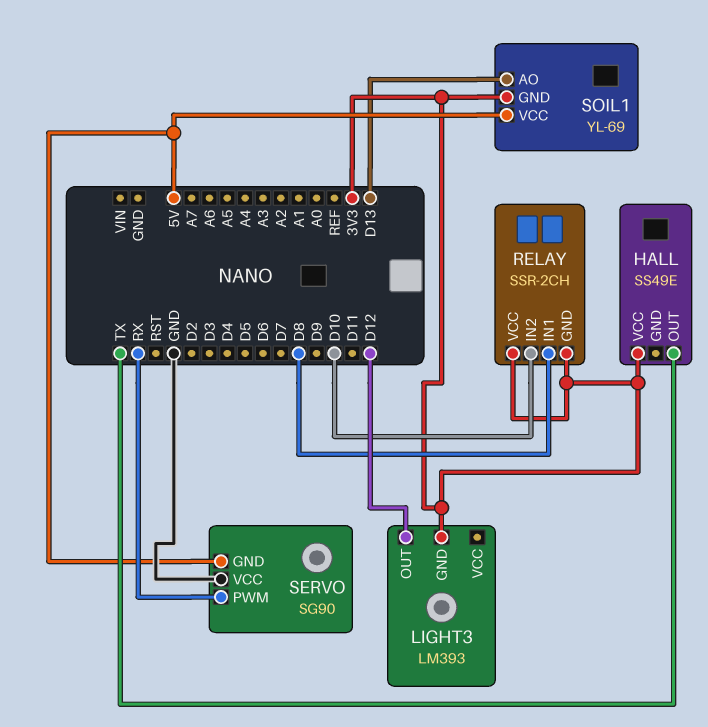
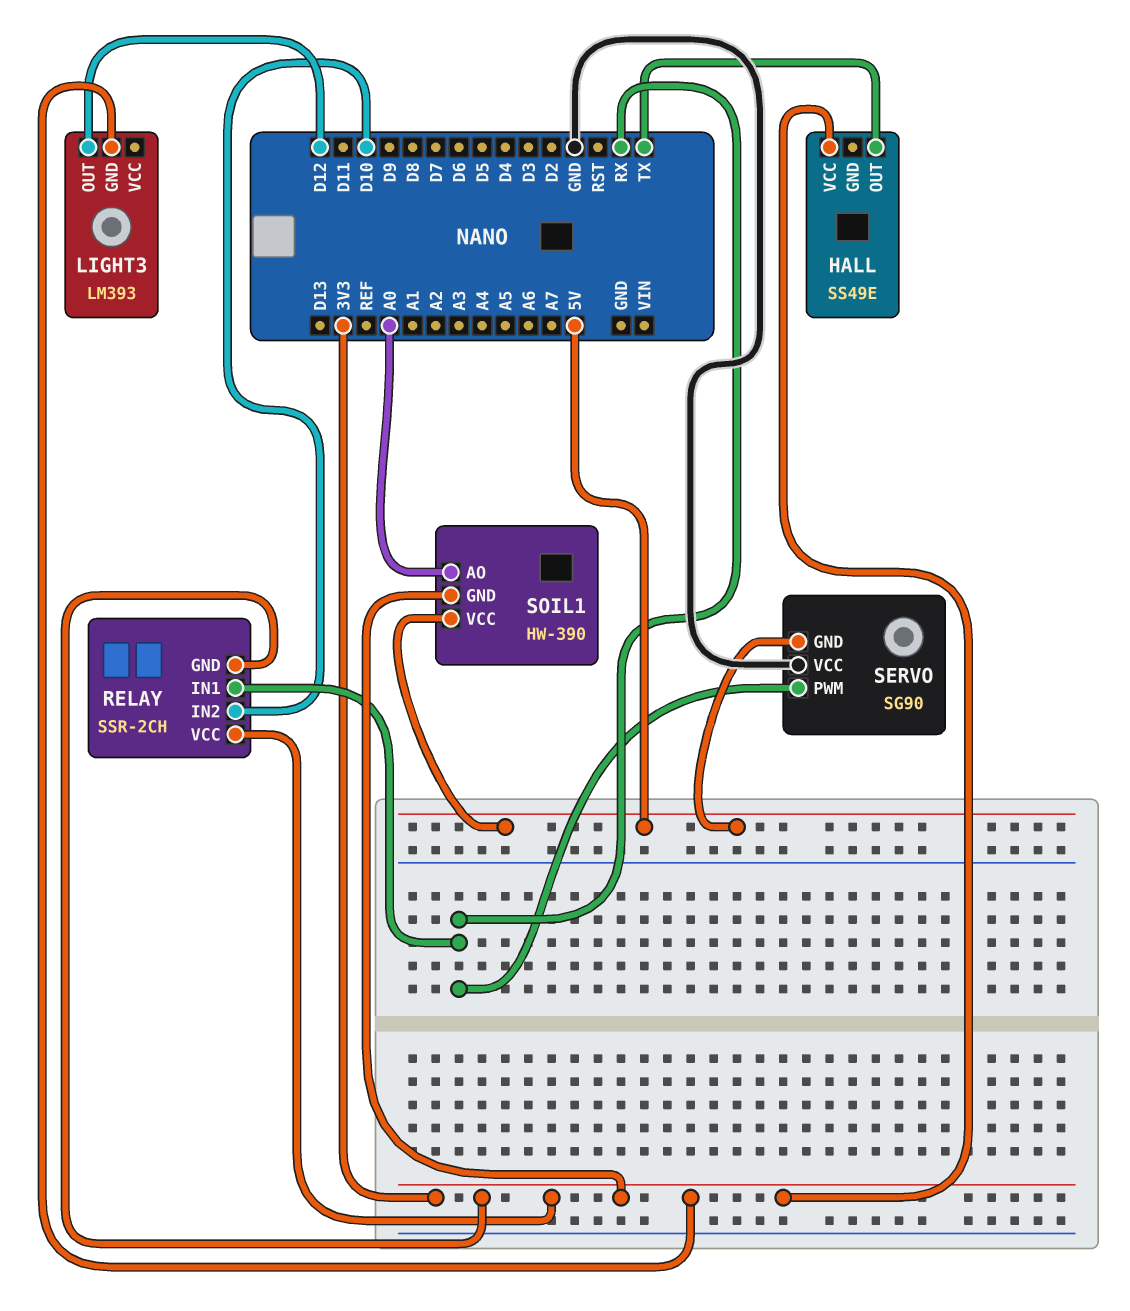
RELAY pin IN1: D8 -> RX
SOIL1: YL-69 -> HW-390
SOIL1 pin AO: D13 -> A0

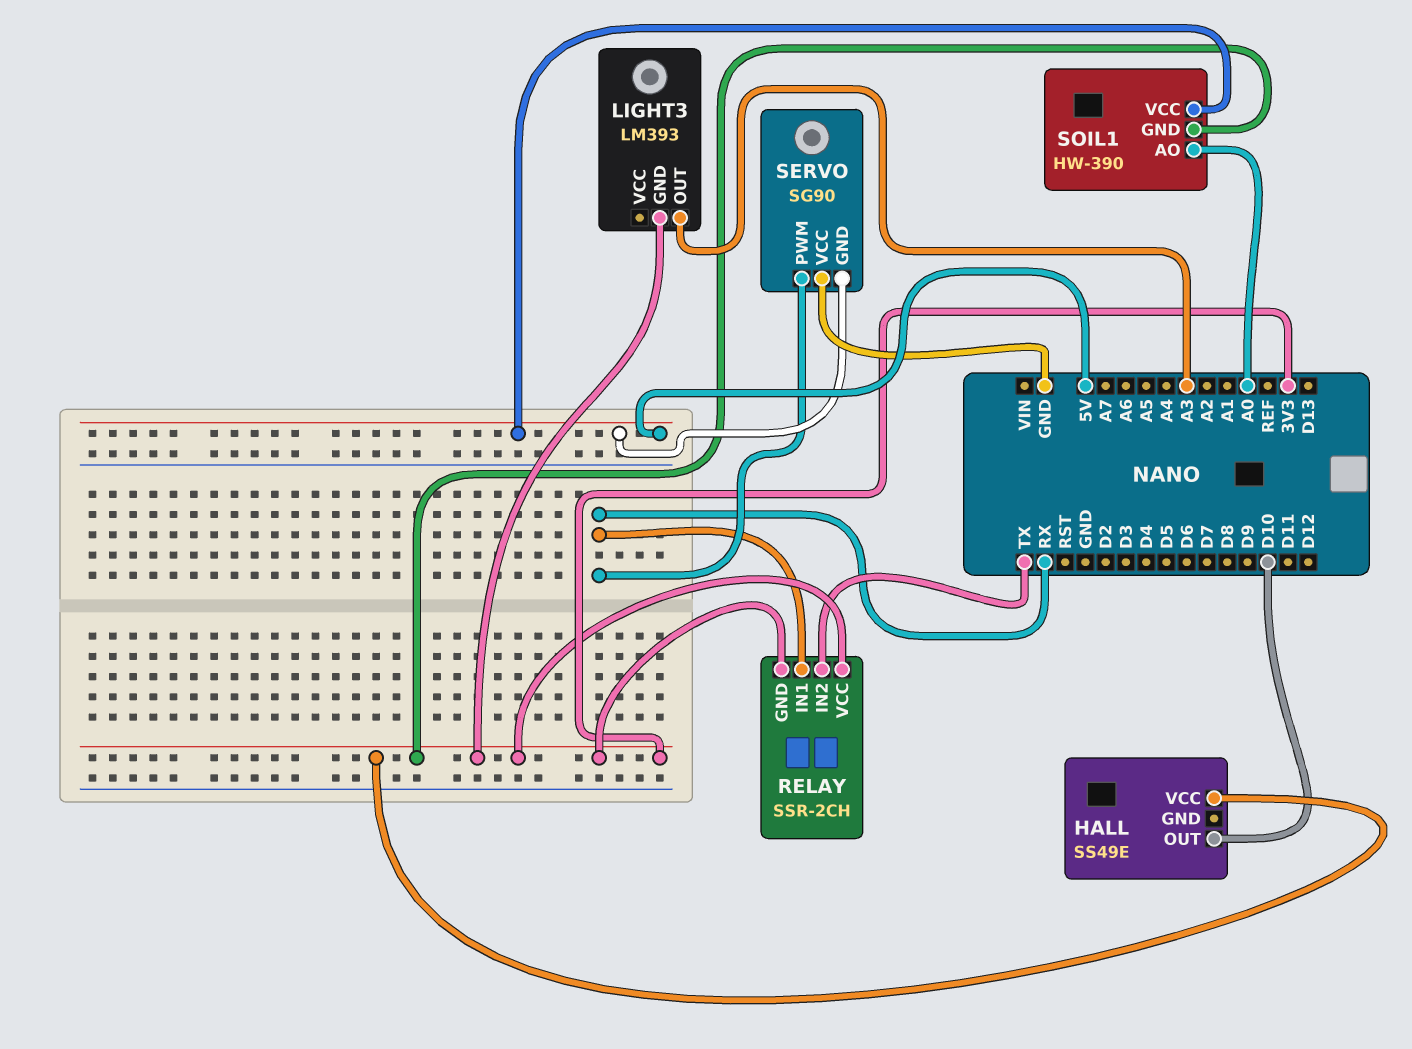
HALL pin OUT: TX -> D10
LIGHT3 pin OUT: D12 -> A3
RELAY pin IN2: D10 -> TX

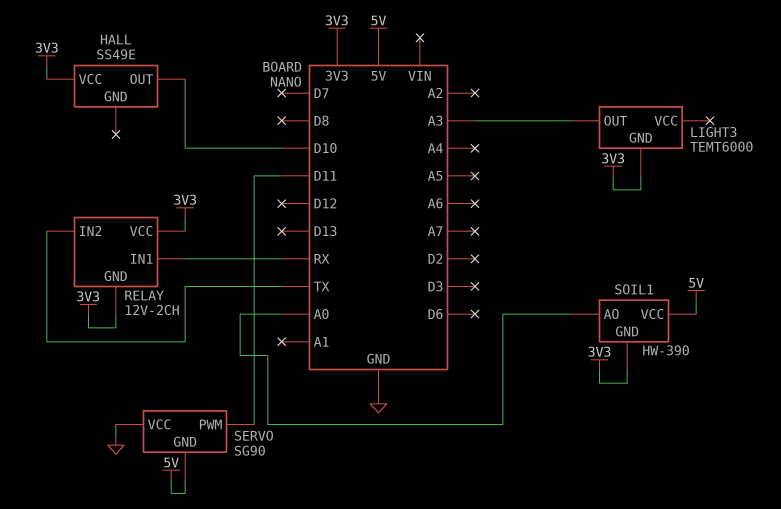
LIGHT3: LM393 -> TEMT6000
RELAY: SSR-2CH -> 12V-2CH
SERVO pin PWM: RX -> D11

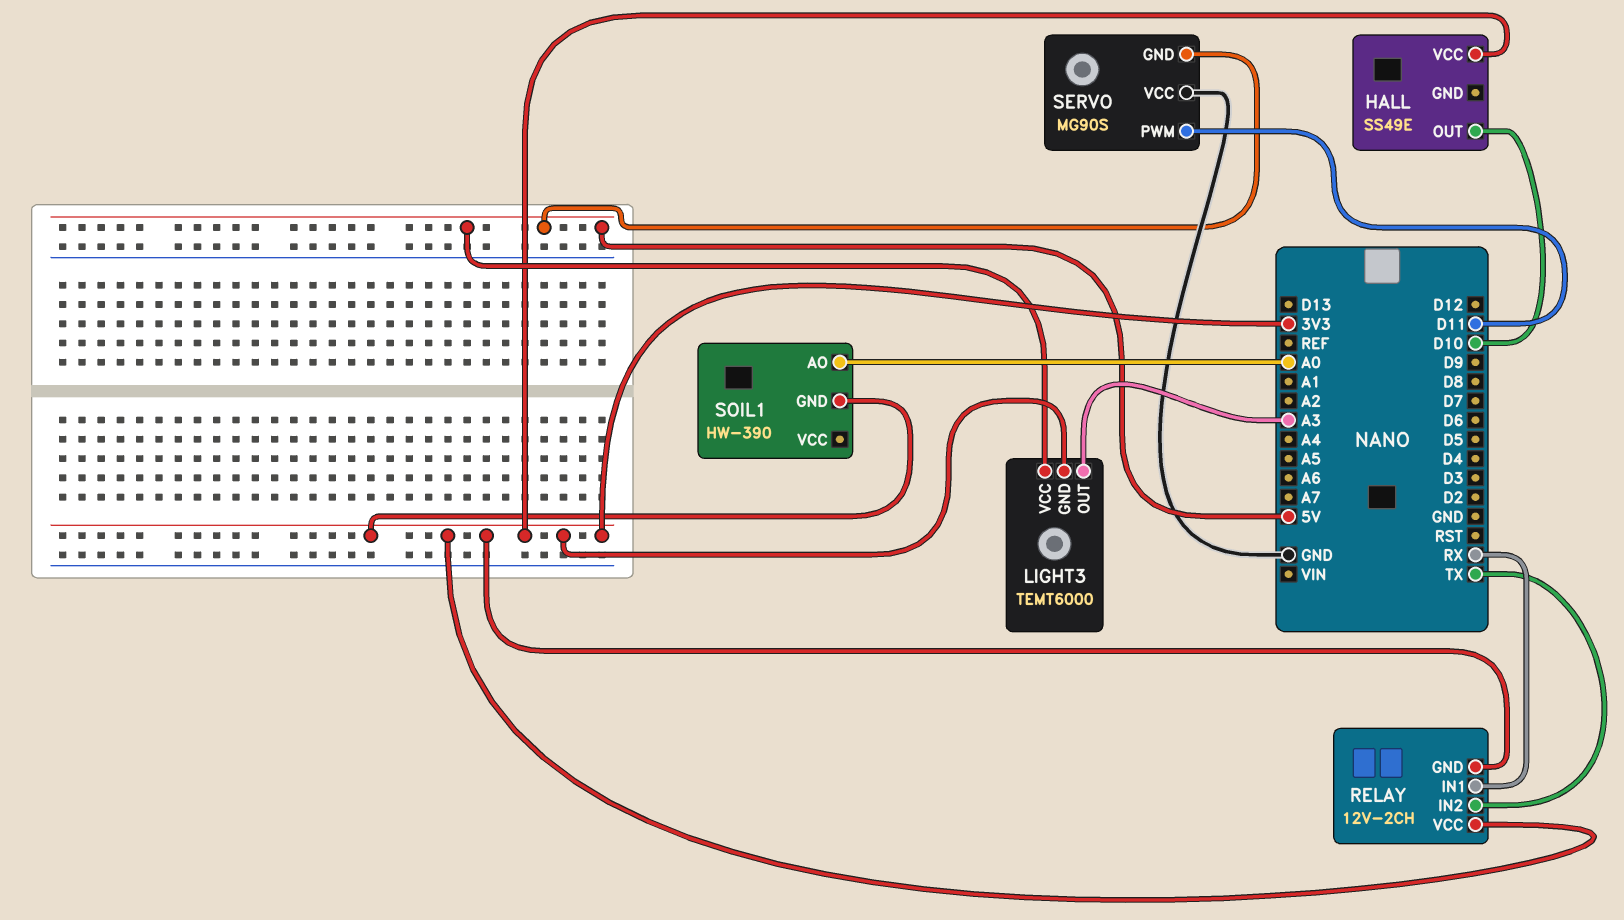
LIGHT3 pin VCC: none -> 5V
SERVO: SG90 -> MG90S
SOIL1 pin VCC: 5V -> none

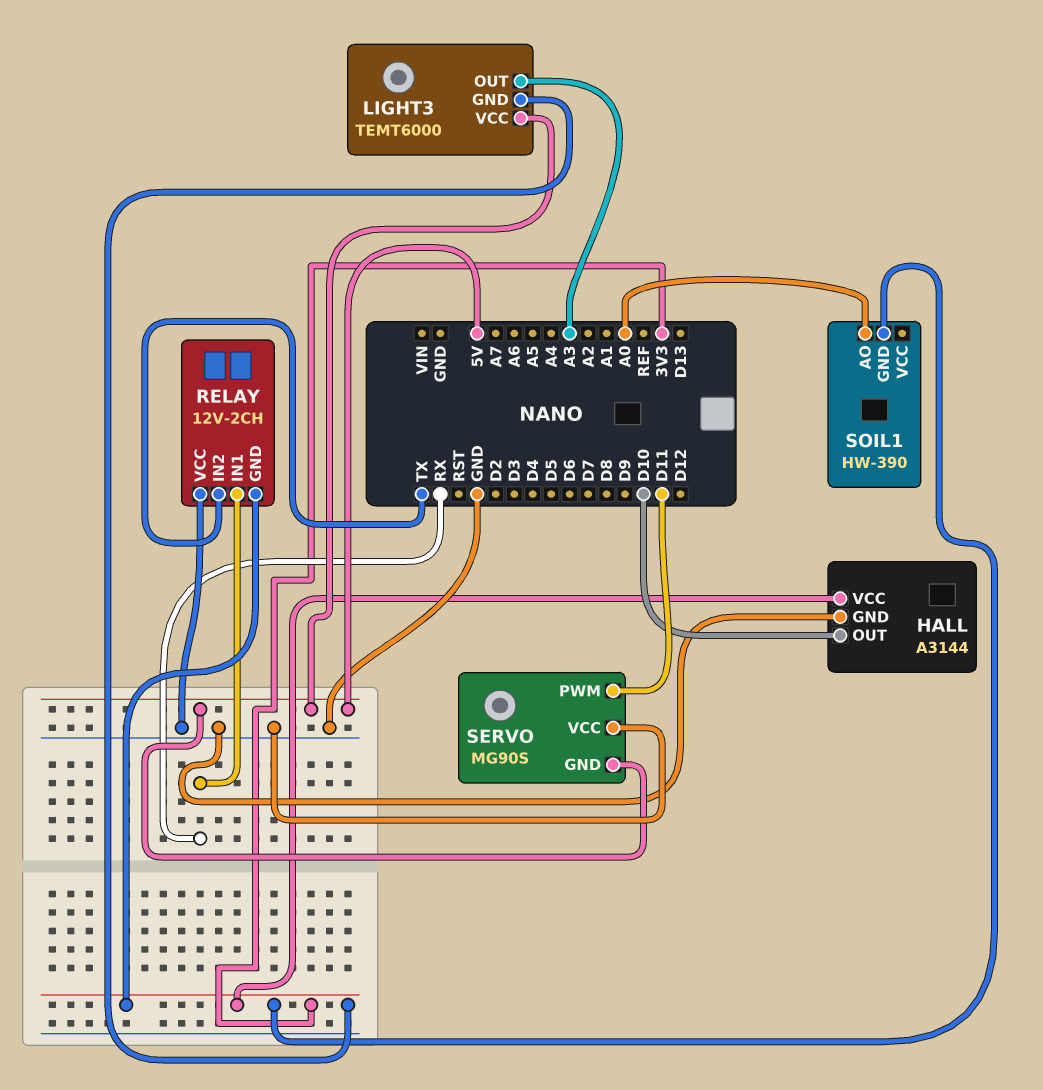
HALL: SS49E -> A3144
HALL pin GND: none -> GND
RELAY pin VCC: 3V3 -> GND

